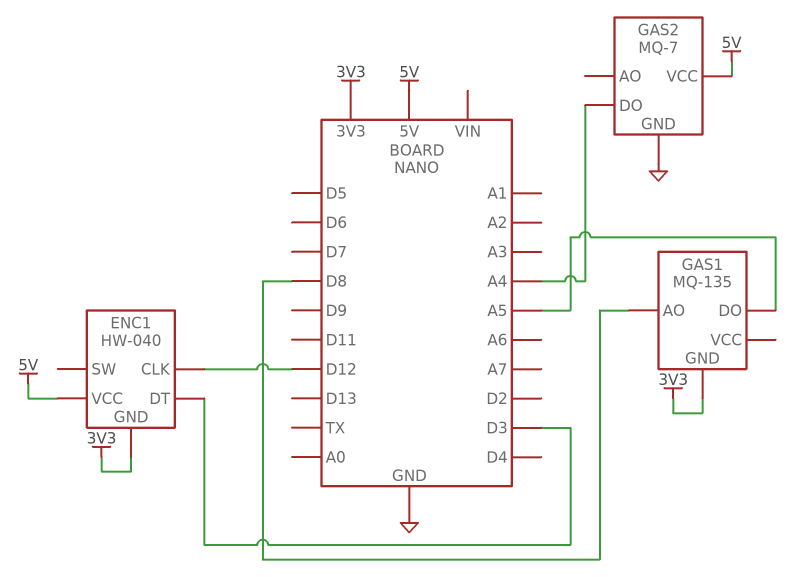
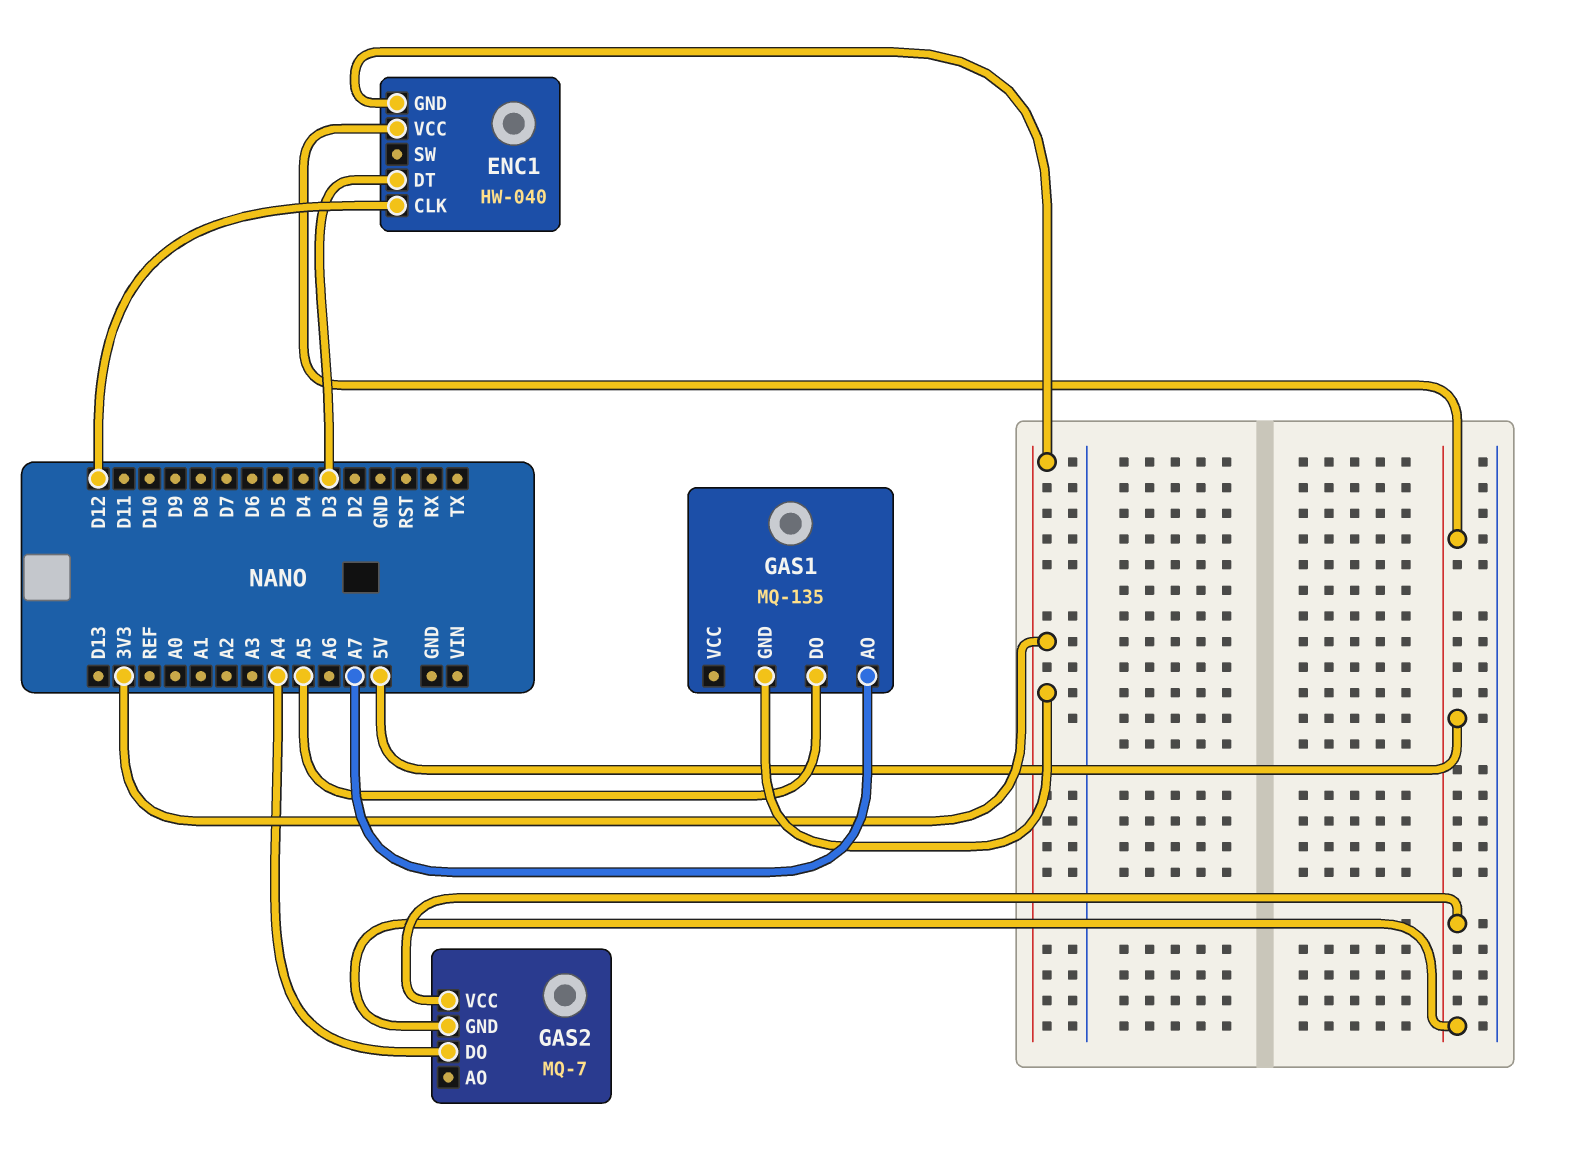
GAS1 pin AO: D8 -> A7
GAS2 pin GND: GND -> 5V

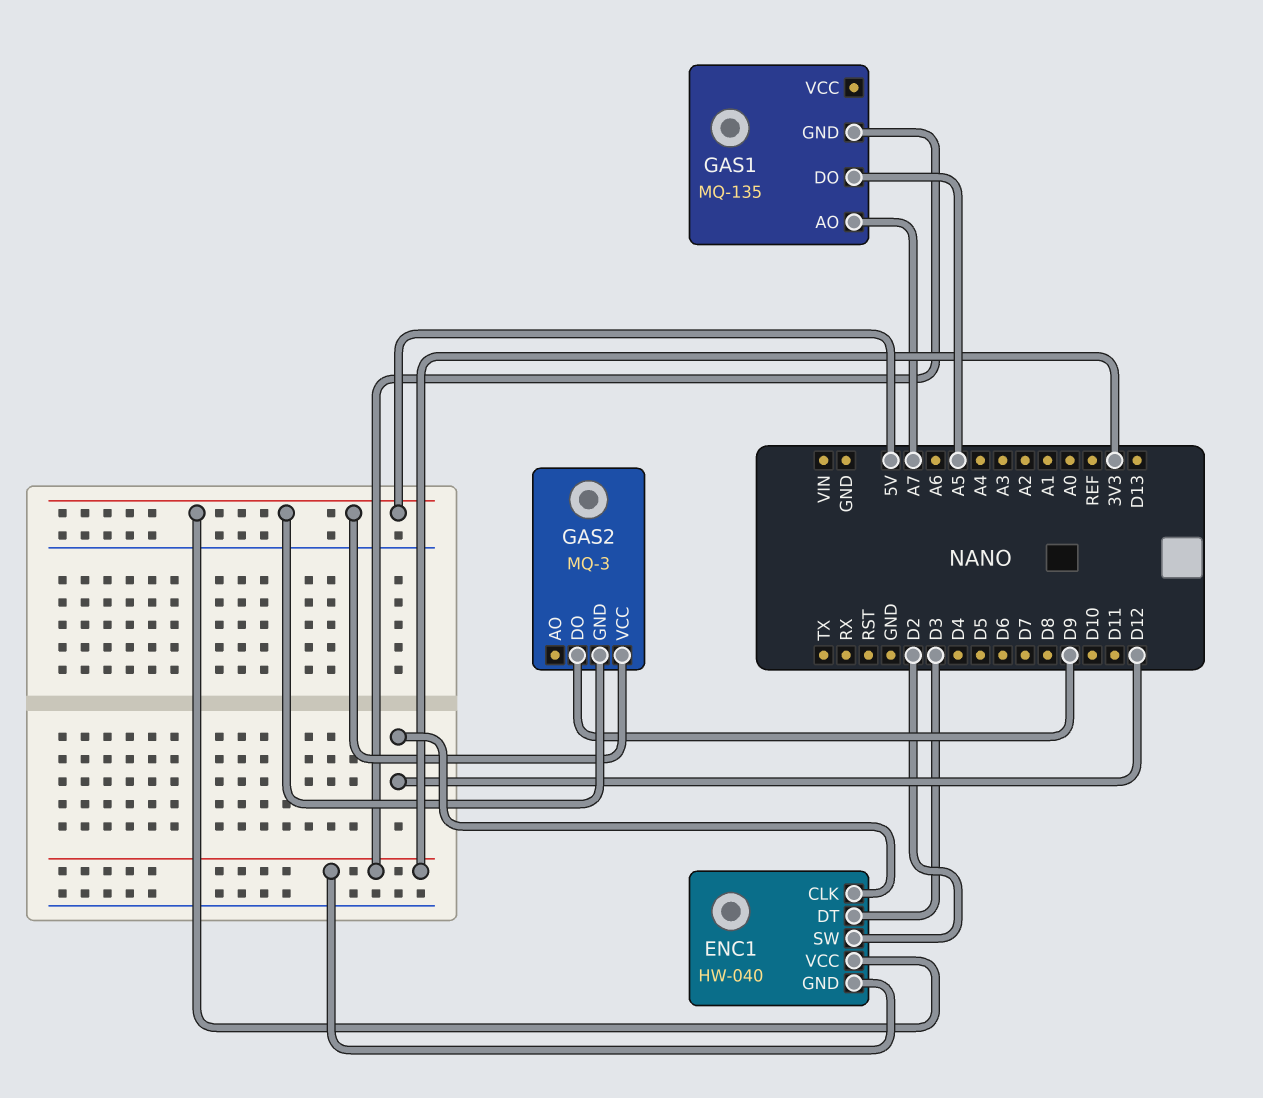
ENC1 pin SW: none -> D2
GAS2: MQ-7 -> MQ-3
GAS2 pin DO: A4 -> D9

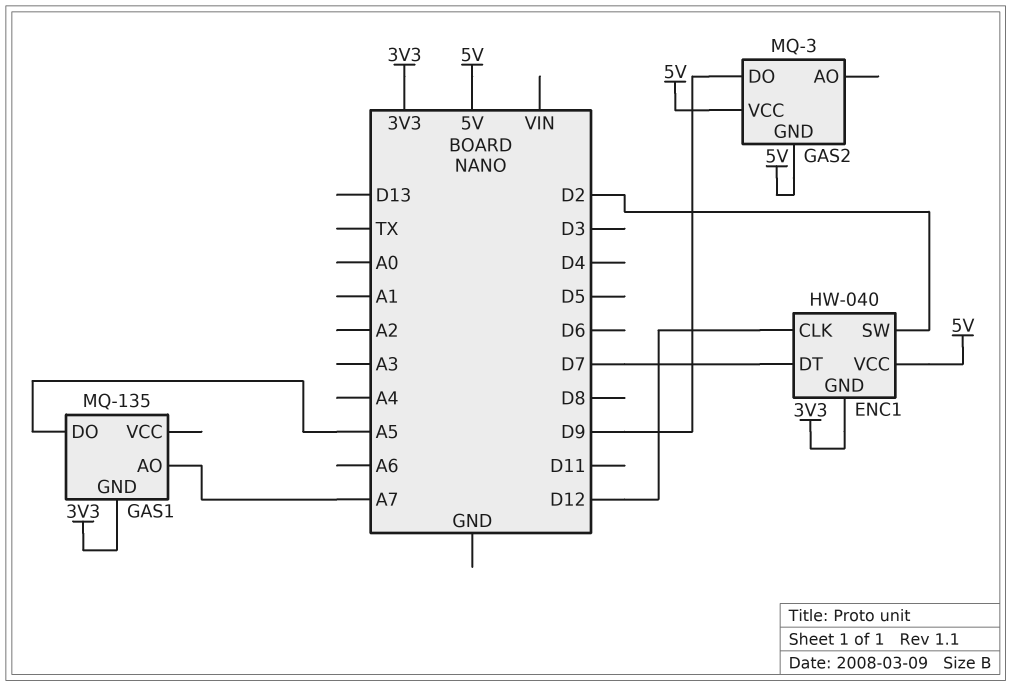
ENC1 pin DT: D3 -> D7

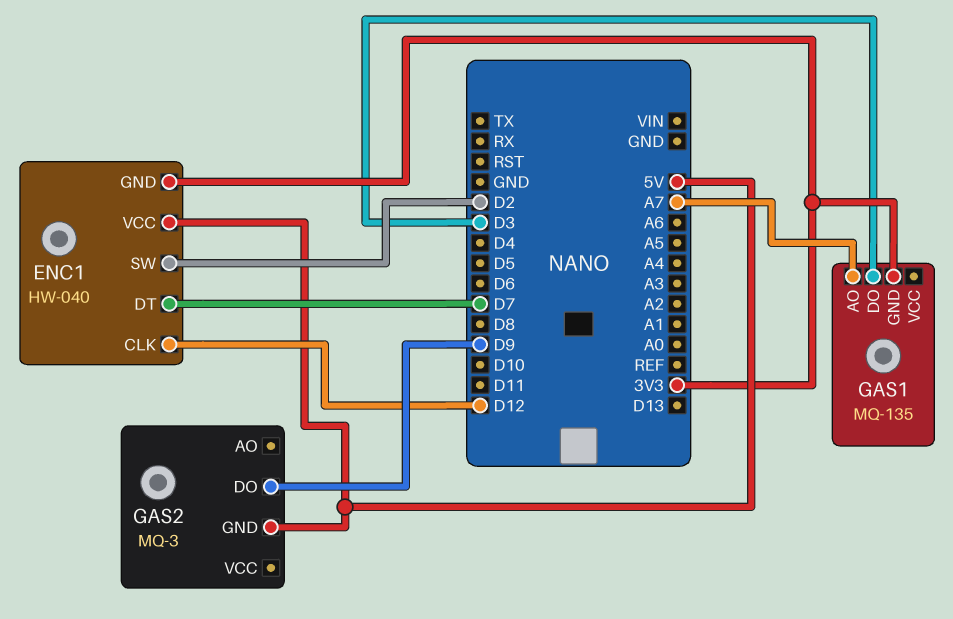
GAS1 pin DO: A5 -> D3
GAS2 pin VCC: 5V -> none

